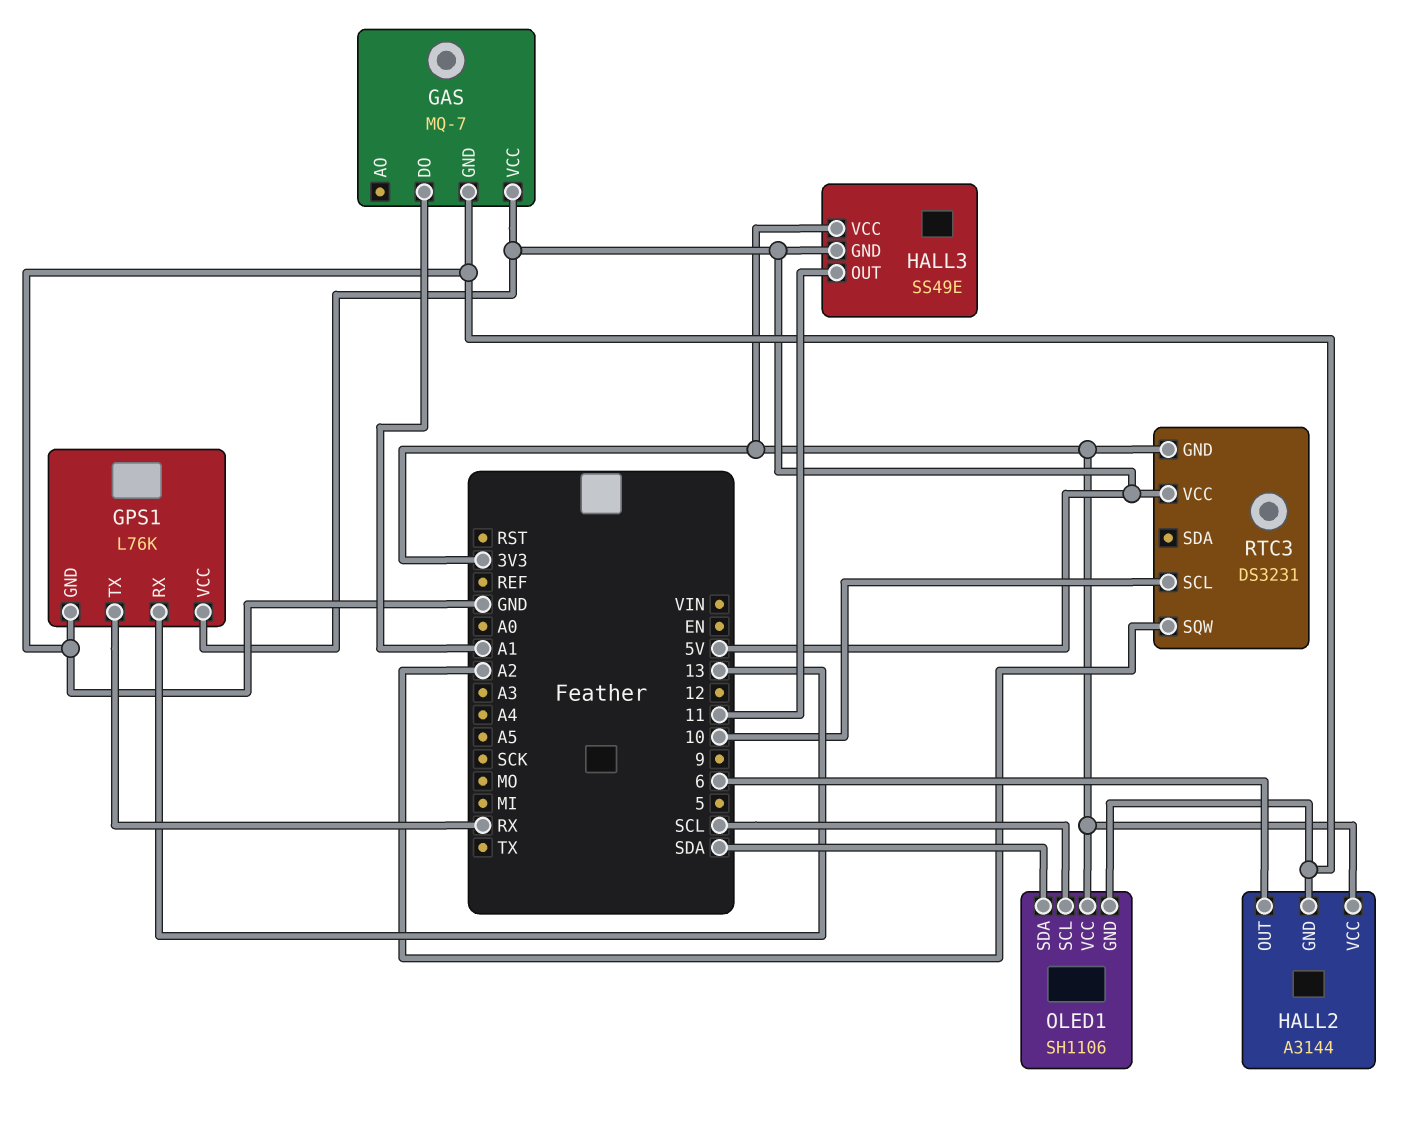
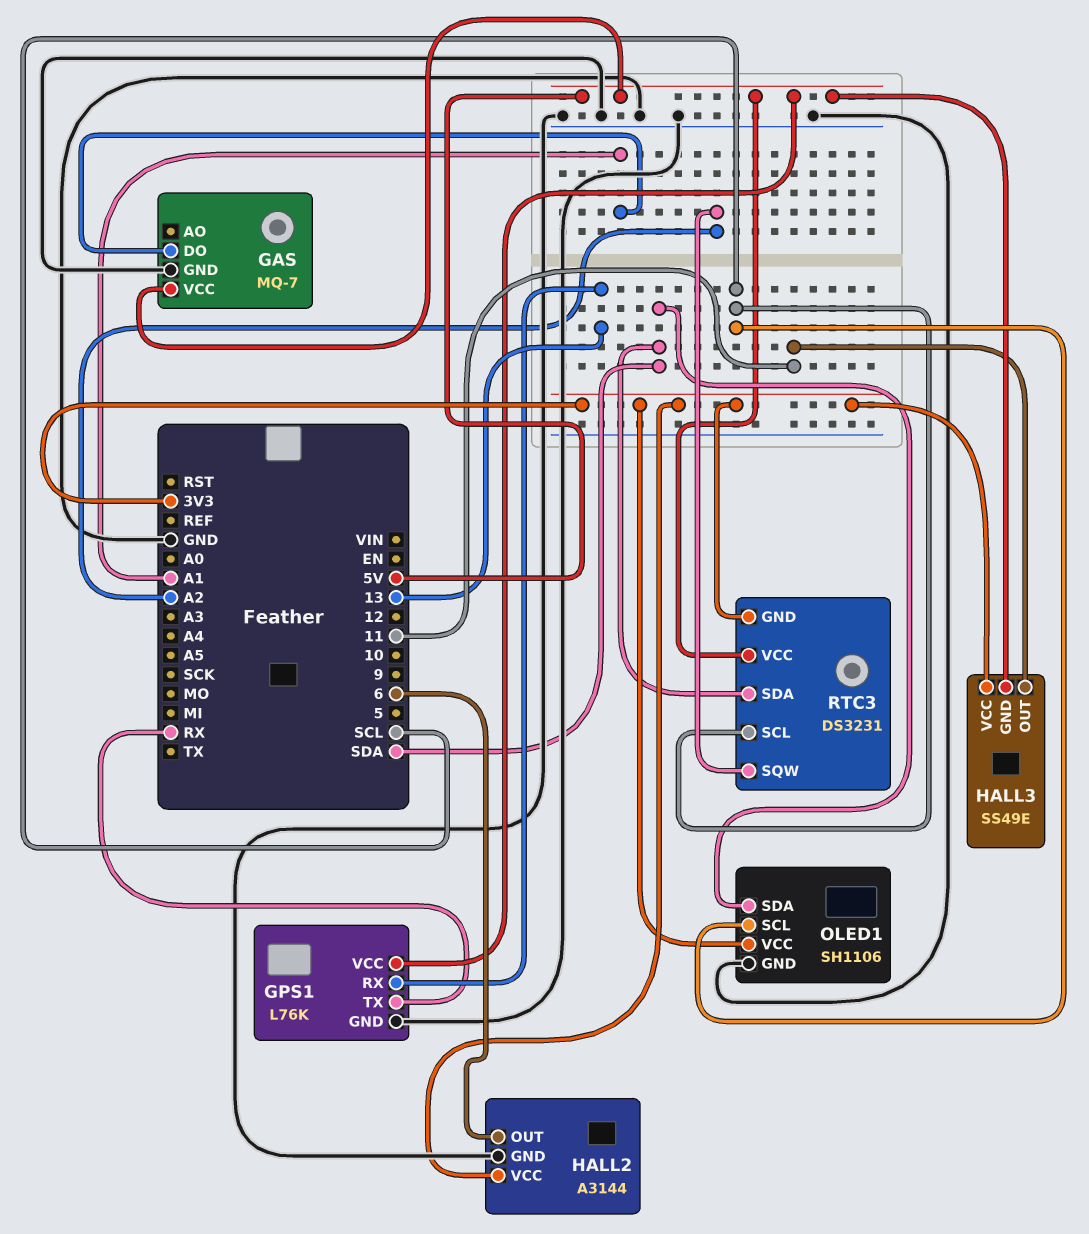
RTC3 pin SCL: 10 -> SCL
RTC3 pin SDA: none -> SDA

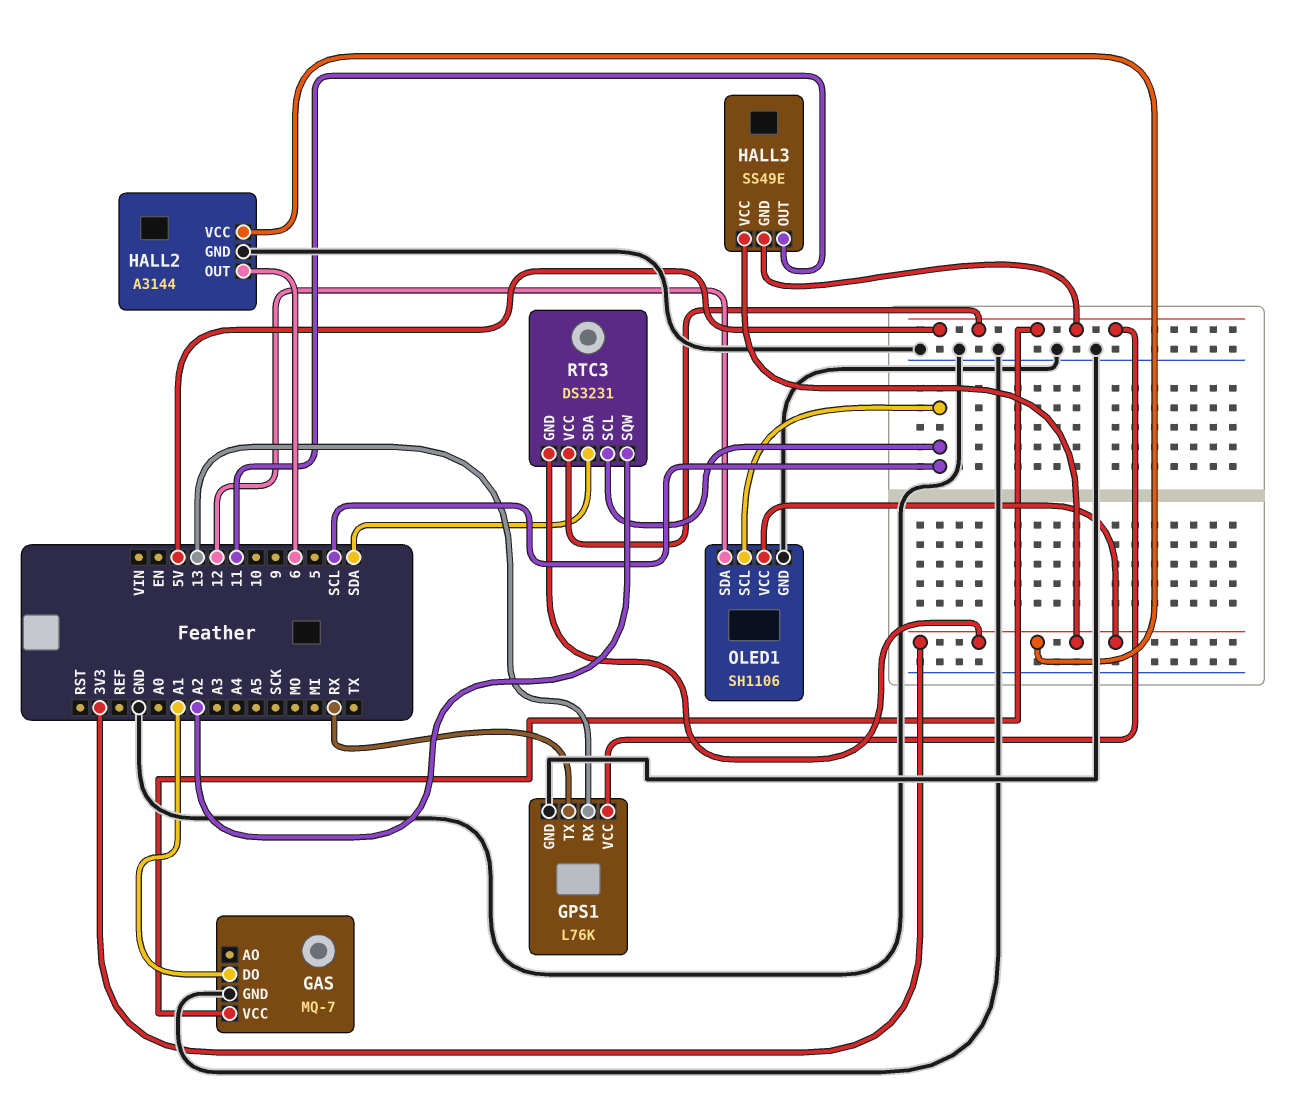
OLED1 pin SDA: SDA -> 12

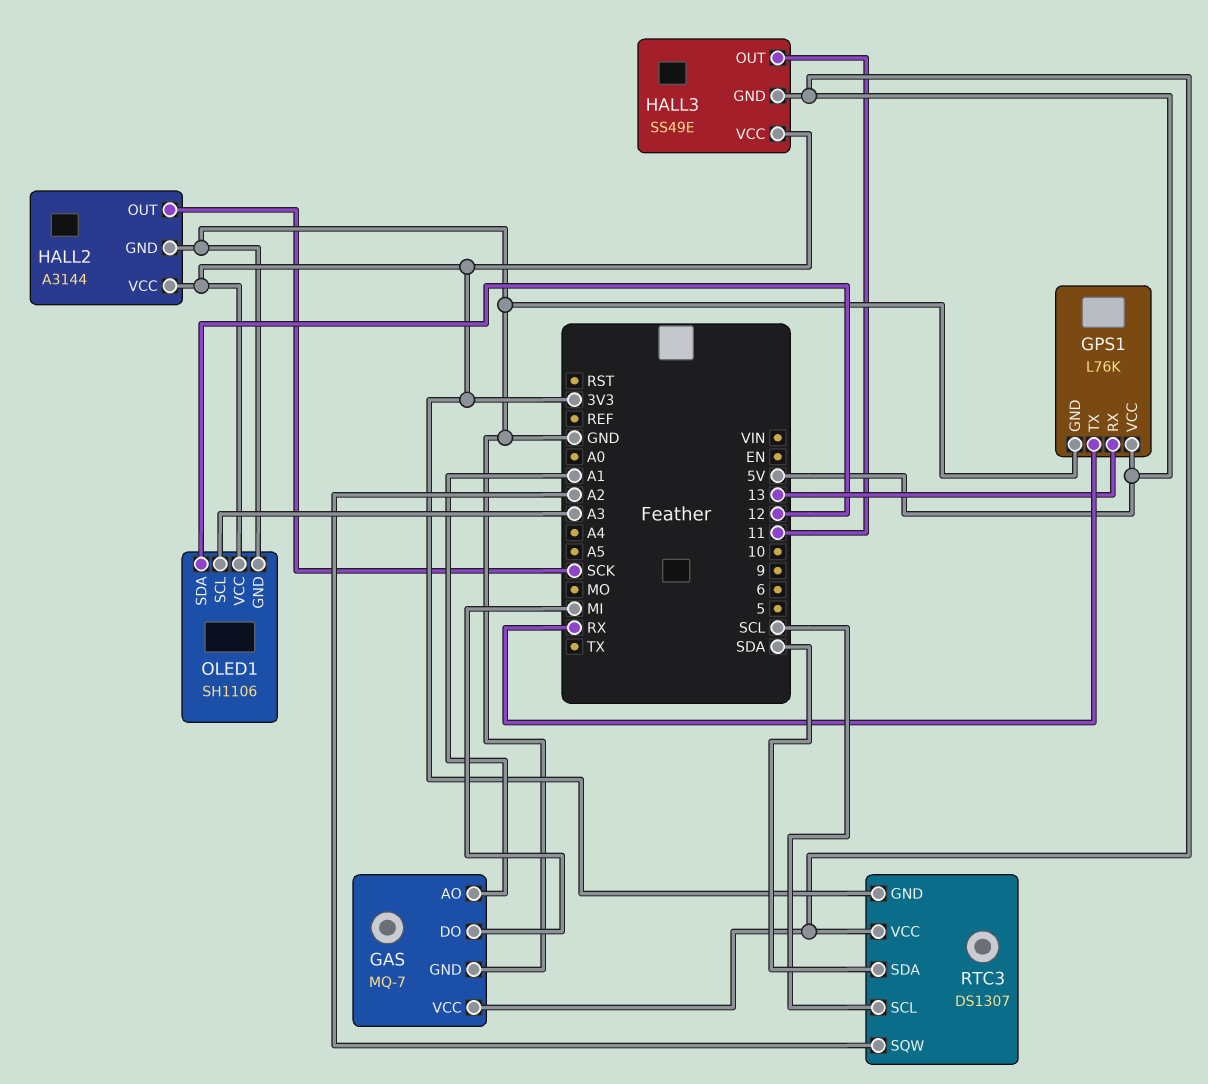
GAS pin AO: none -> A1
GAS pin DO: A1 -> MI
HALL2 pin OUT: 6 -> SCK
OLED1 pin SCL: SCL -> A3
RTC3: DS3231 -> DS1307

